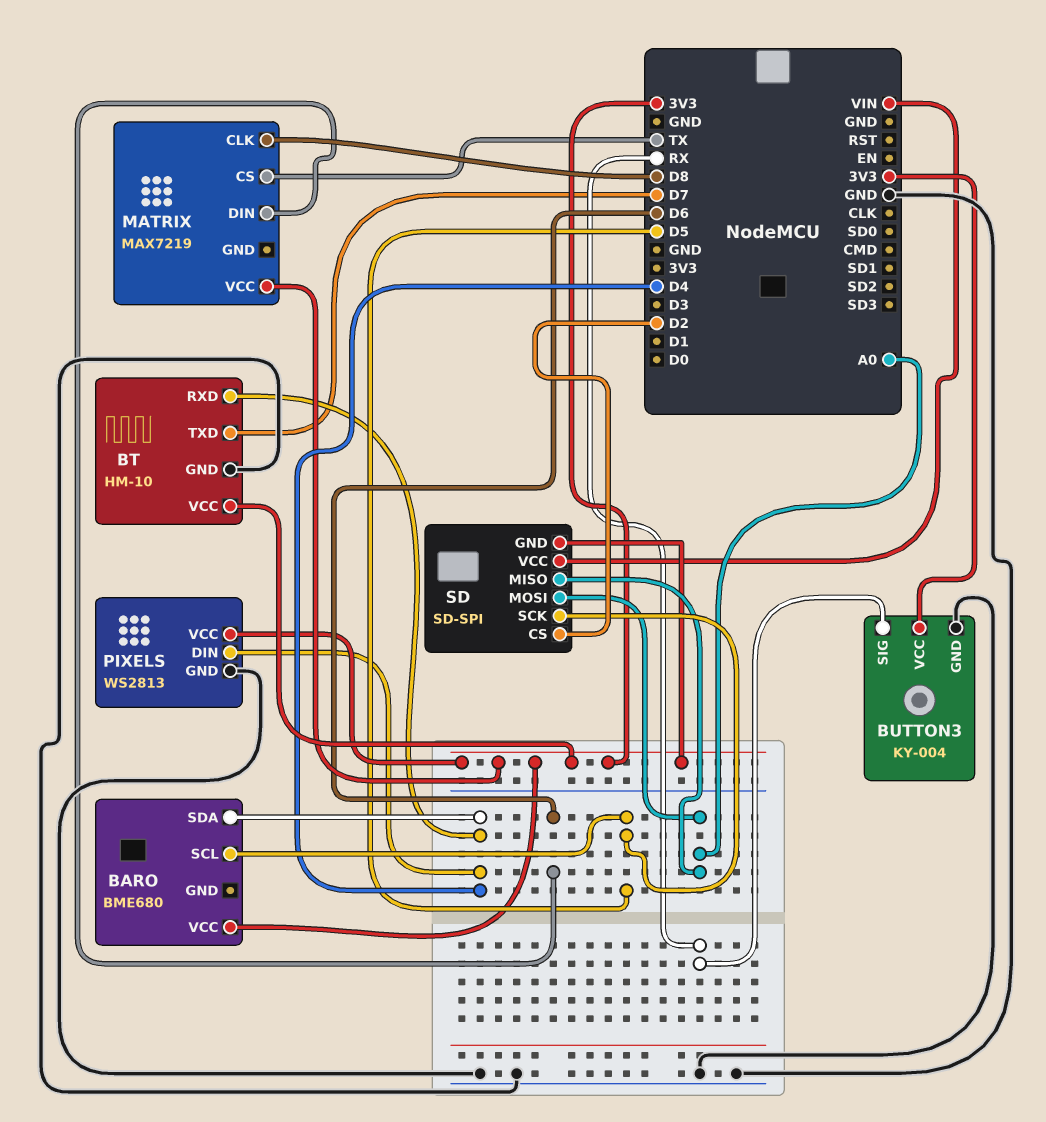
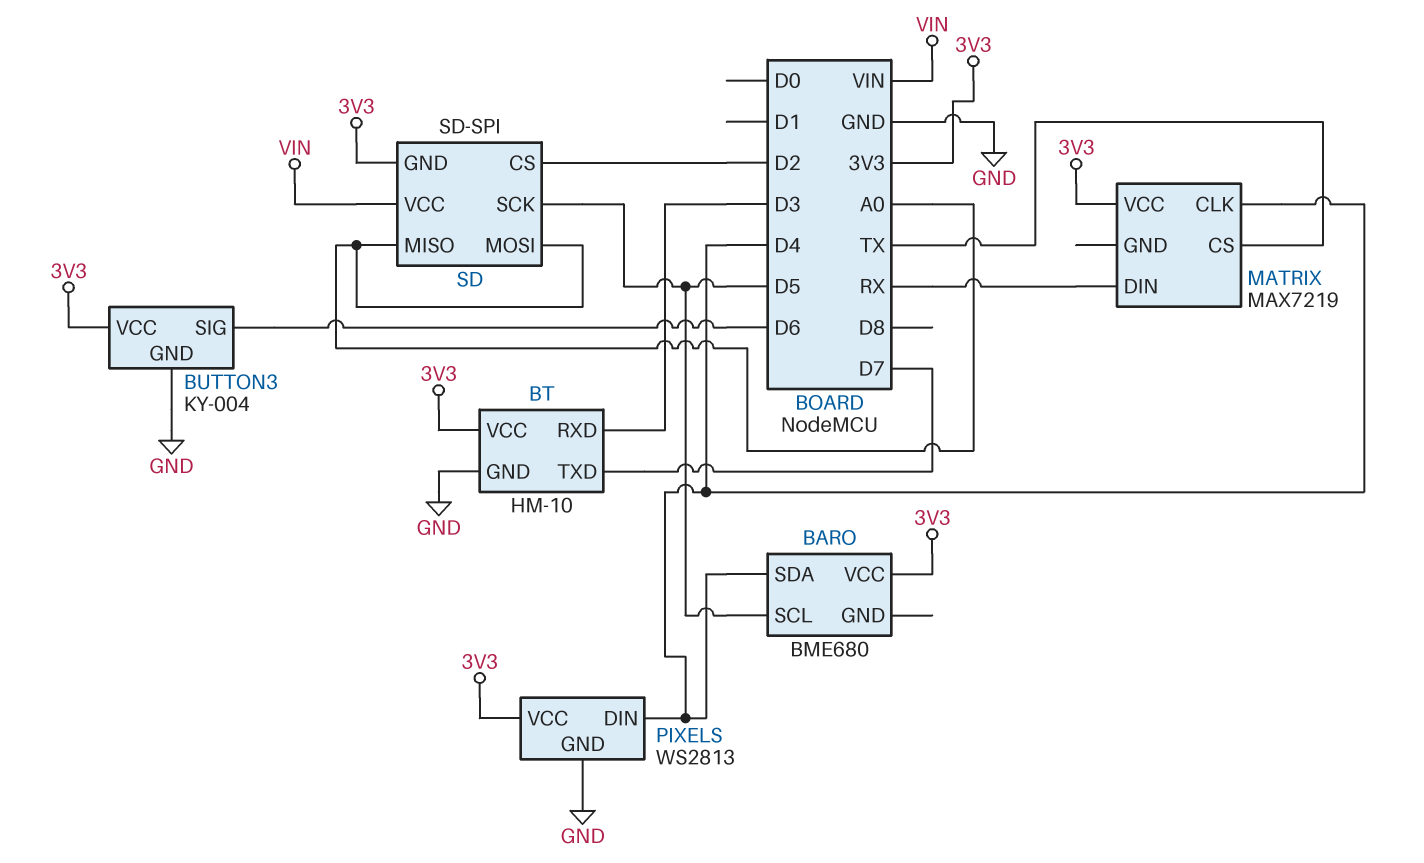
BT pin RXD: D4 -> D3
BUTTON3 pin SIG: RX -> D6
MATRIX pin CLK: D8 -> D4
MATRIX pin DIN: D6 -> RX

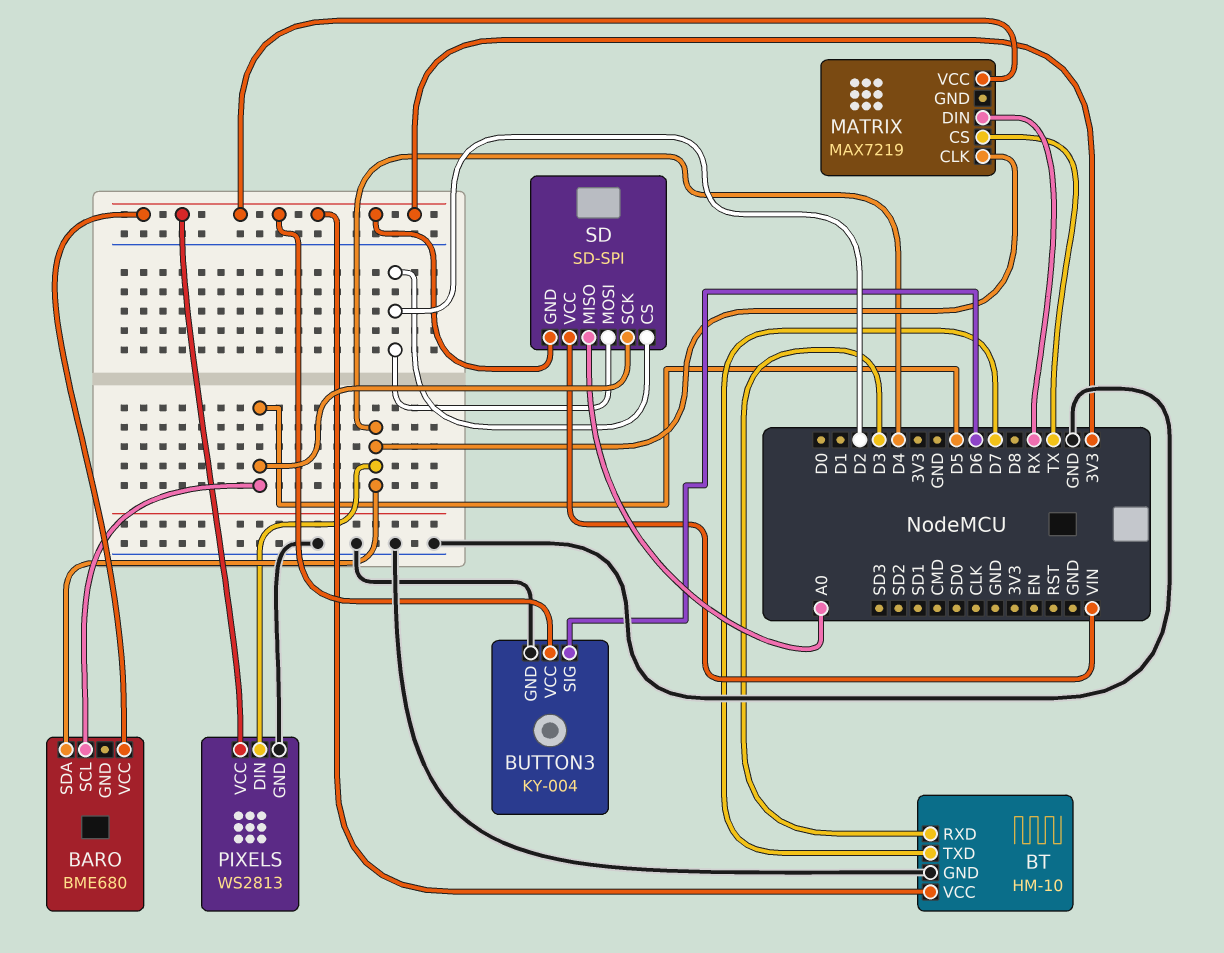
SD pin MOSI: A0 -> D2

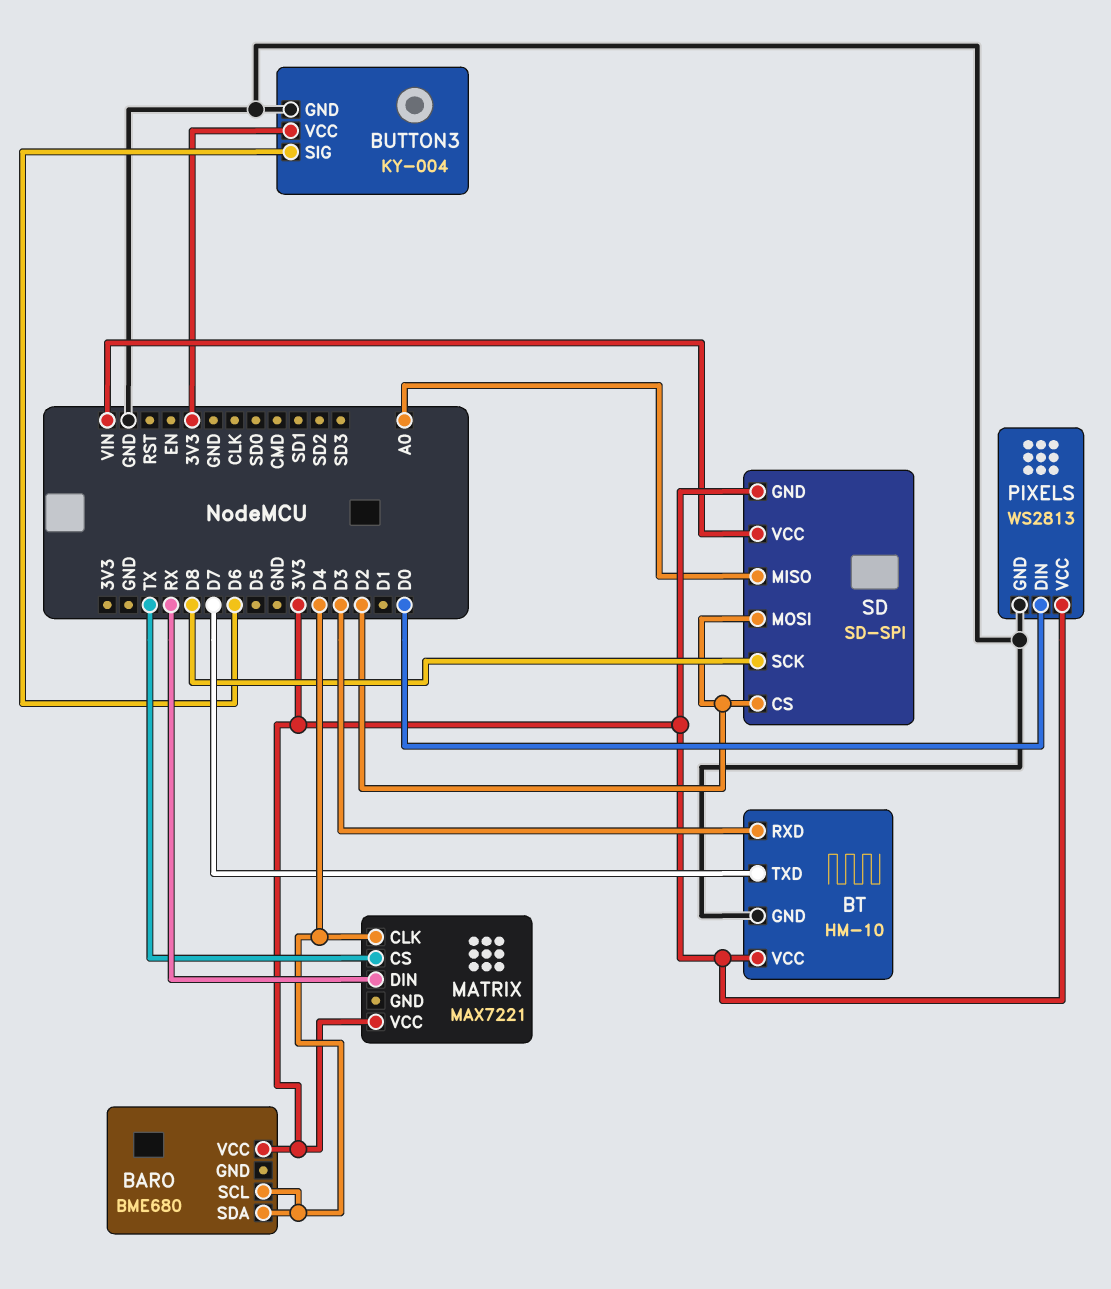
BARO pin SCL: D5 -> D4
MATRIX: MAX7219 -> MAX7221
PIXELS pin DIN: D4 -> D0
SD pin SCK: D5 -> D8

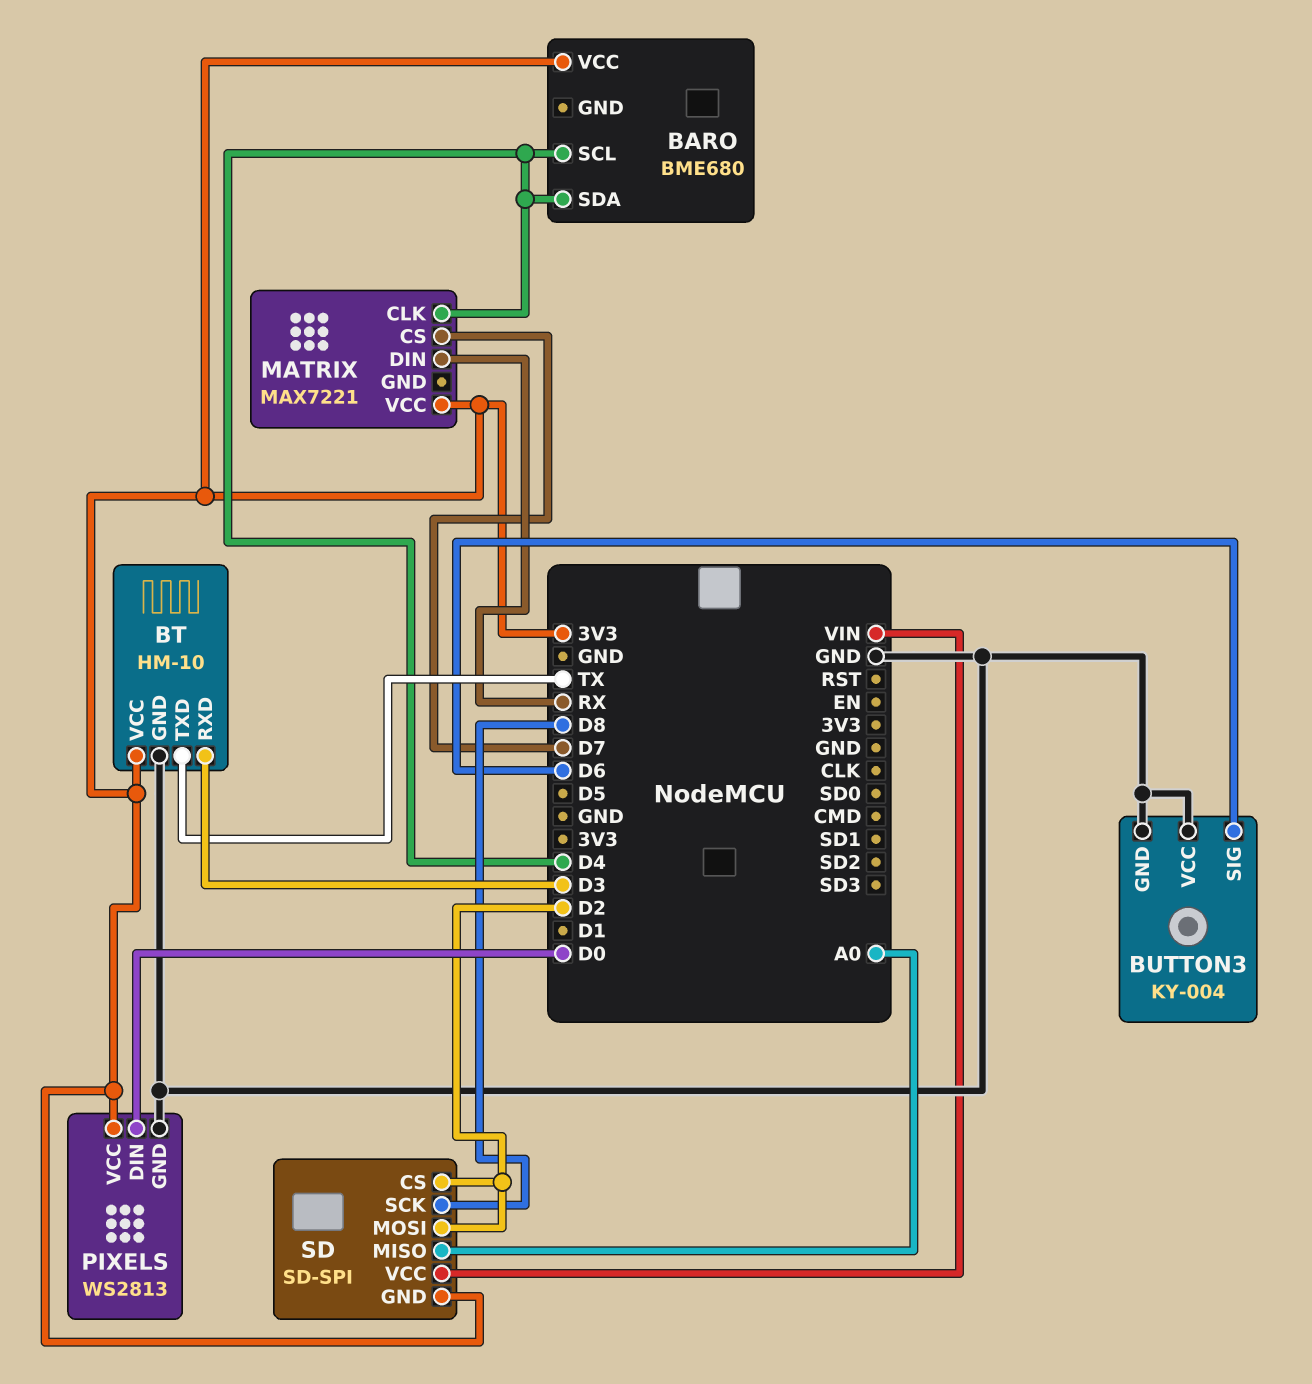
BT pin TXD: D7 -> TX
BUTTON3 pin VCC: 3V3 -> GND
MATRIX pin CS: TX -> D7

